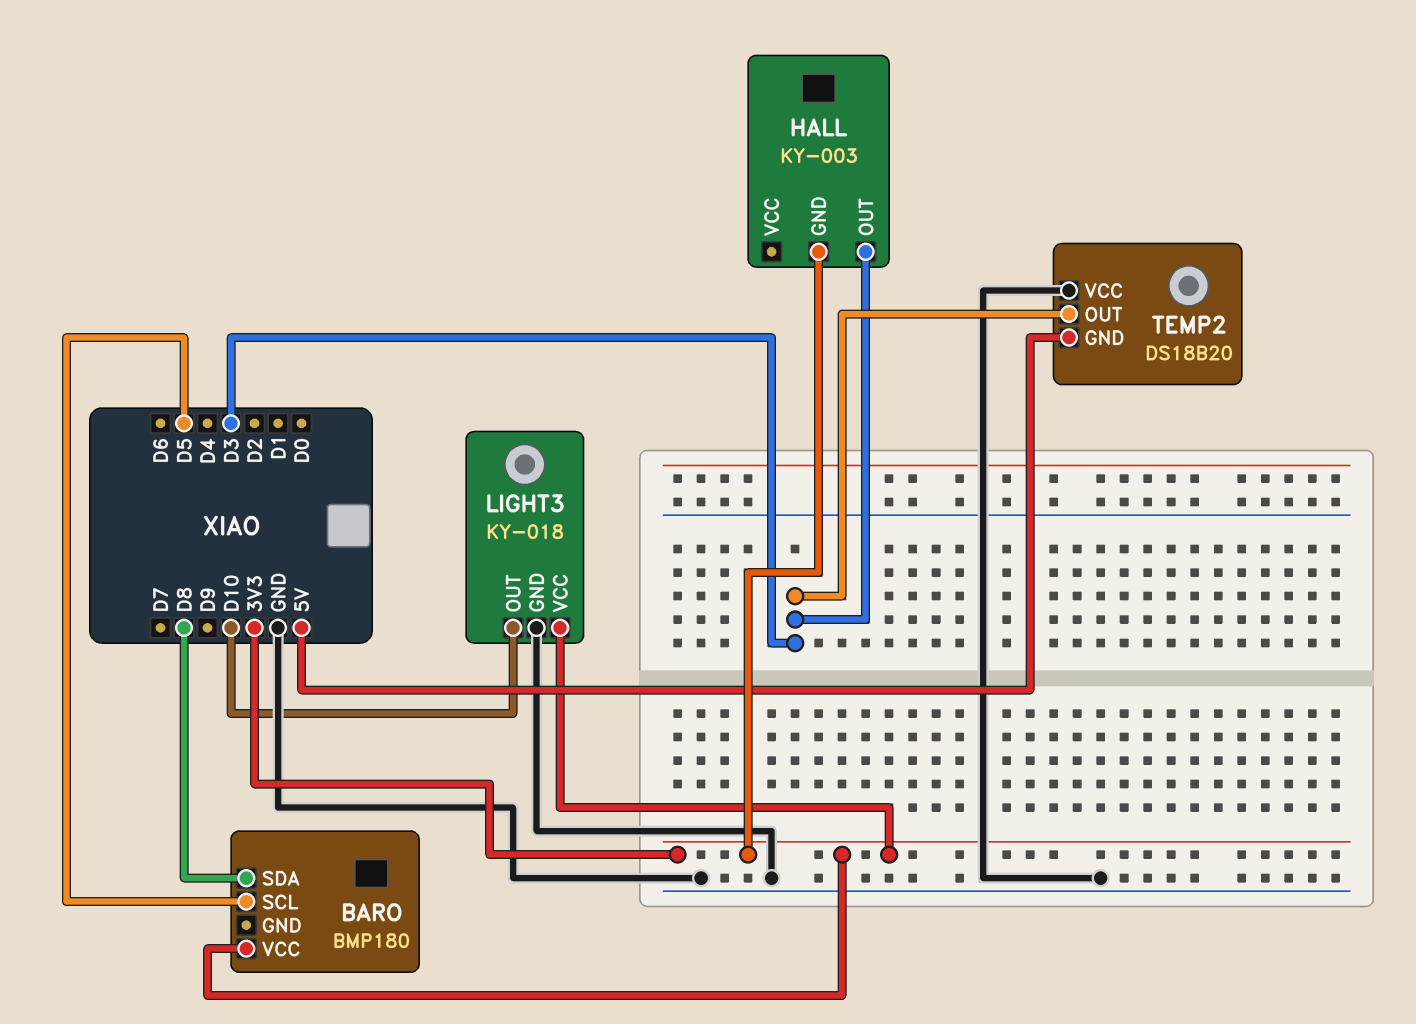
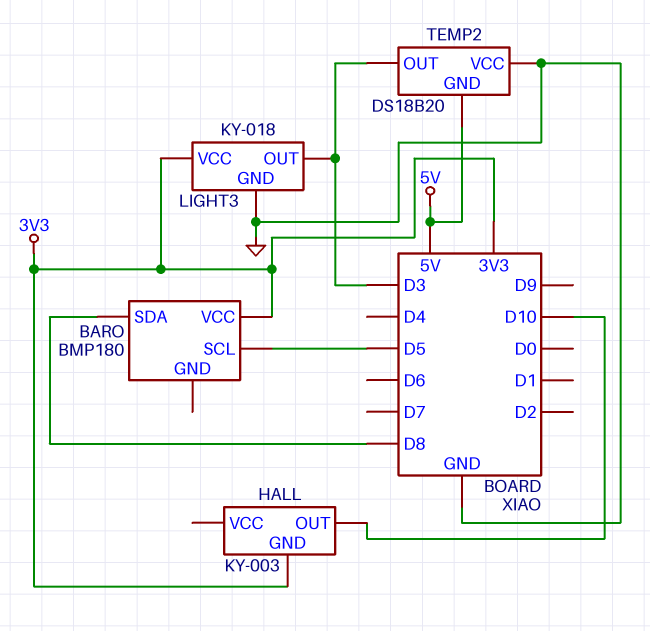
HALL pin OUT: D3 -> D10
LIGHT3 pin OUT: D10 -> D3

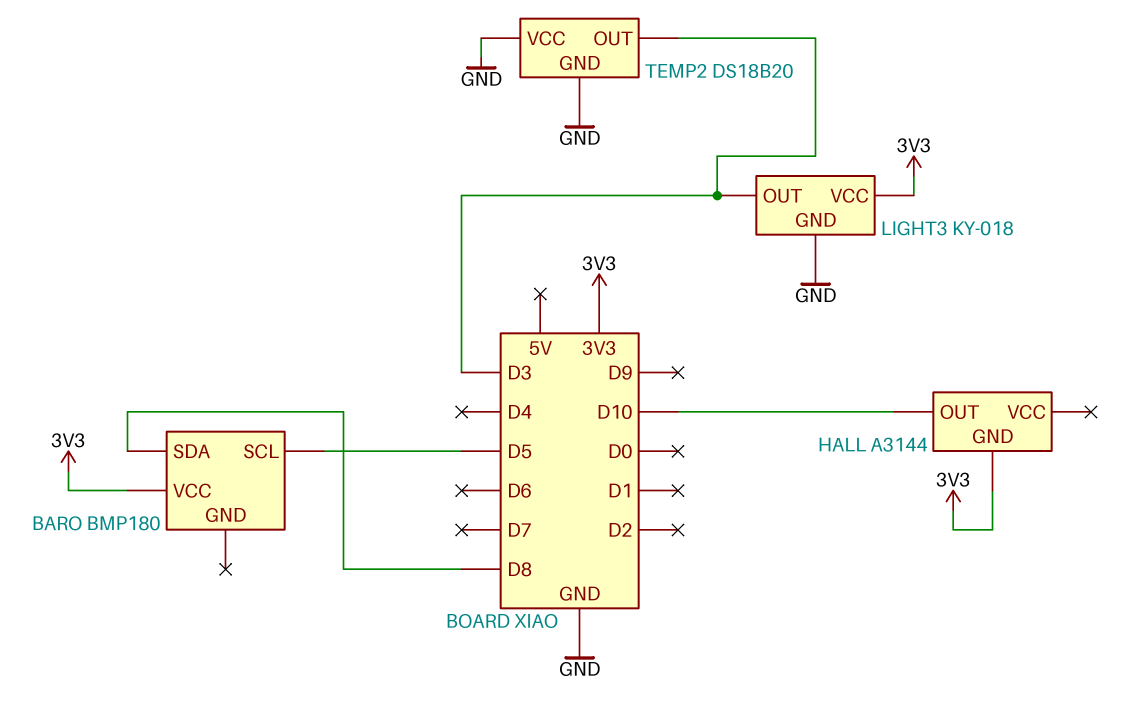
HALL: KY-003 -> A3144
TEMP2 pin GND: 5V -> GND

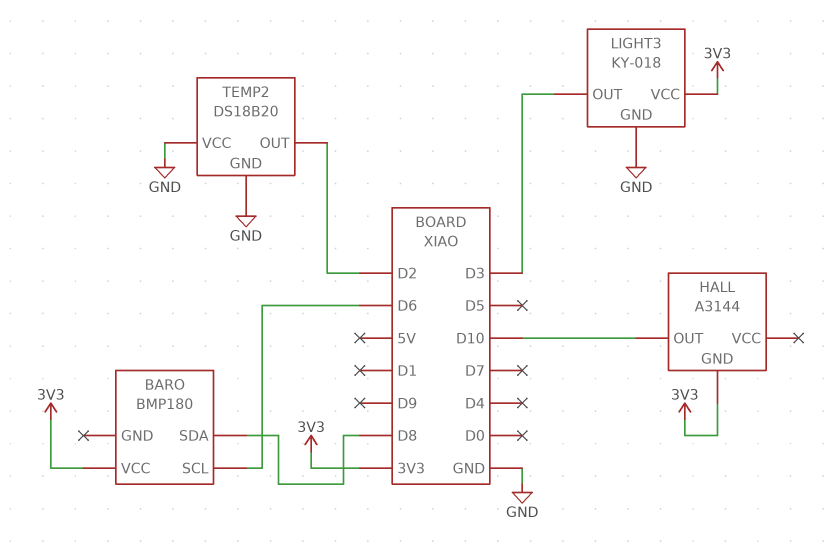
BARO pin SCL: D5 -> D6
TEMP2 pin OUT: D3 -> D2

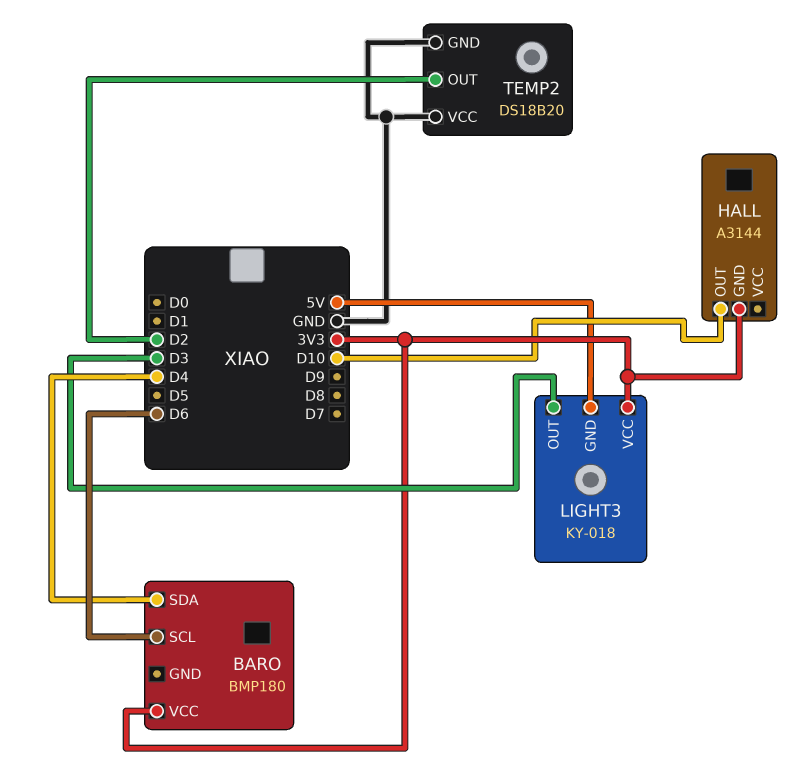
BARO pin SDA: D8 -> D4
LIGHT3 pin GND: GND -> 5V

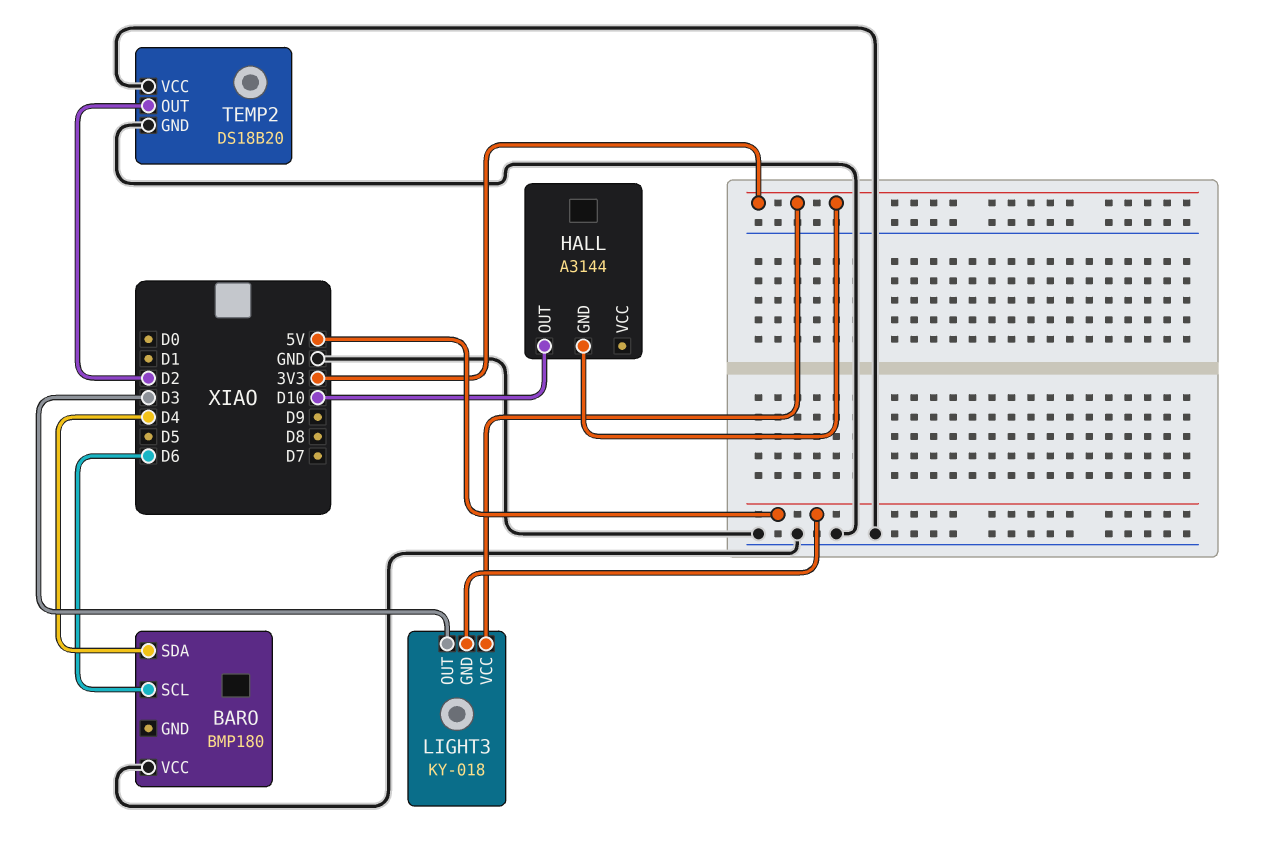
BARO pin VCC: 3V3 -> GND

